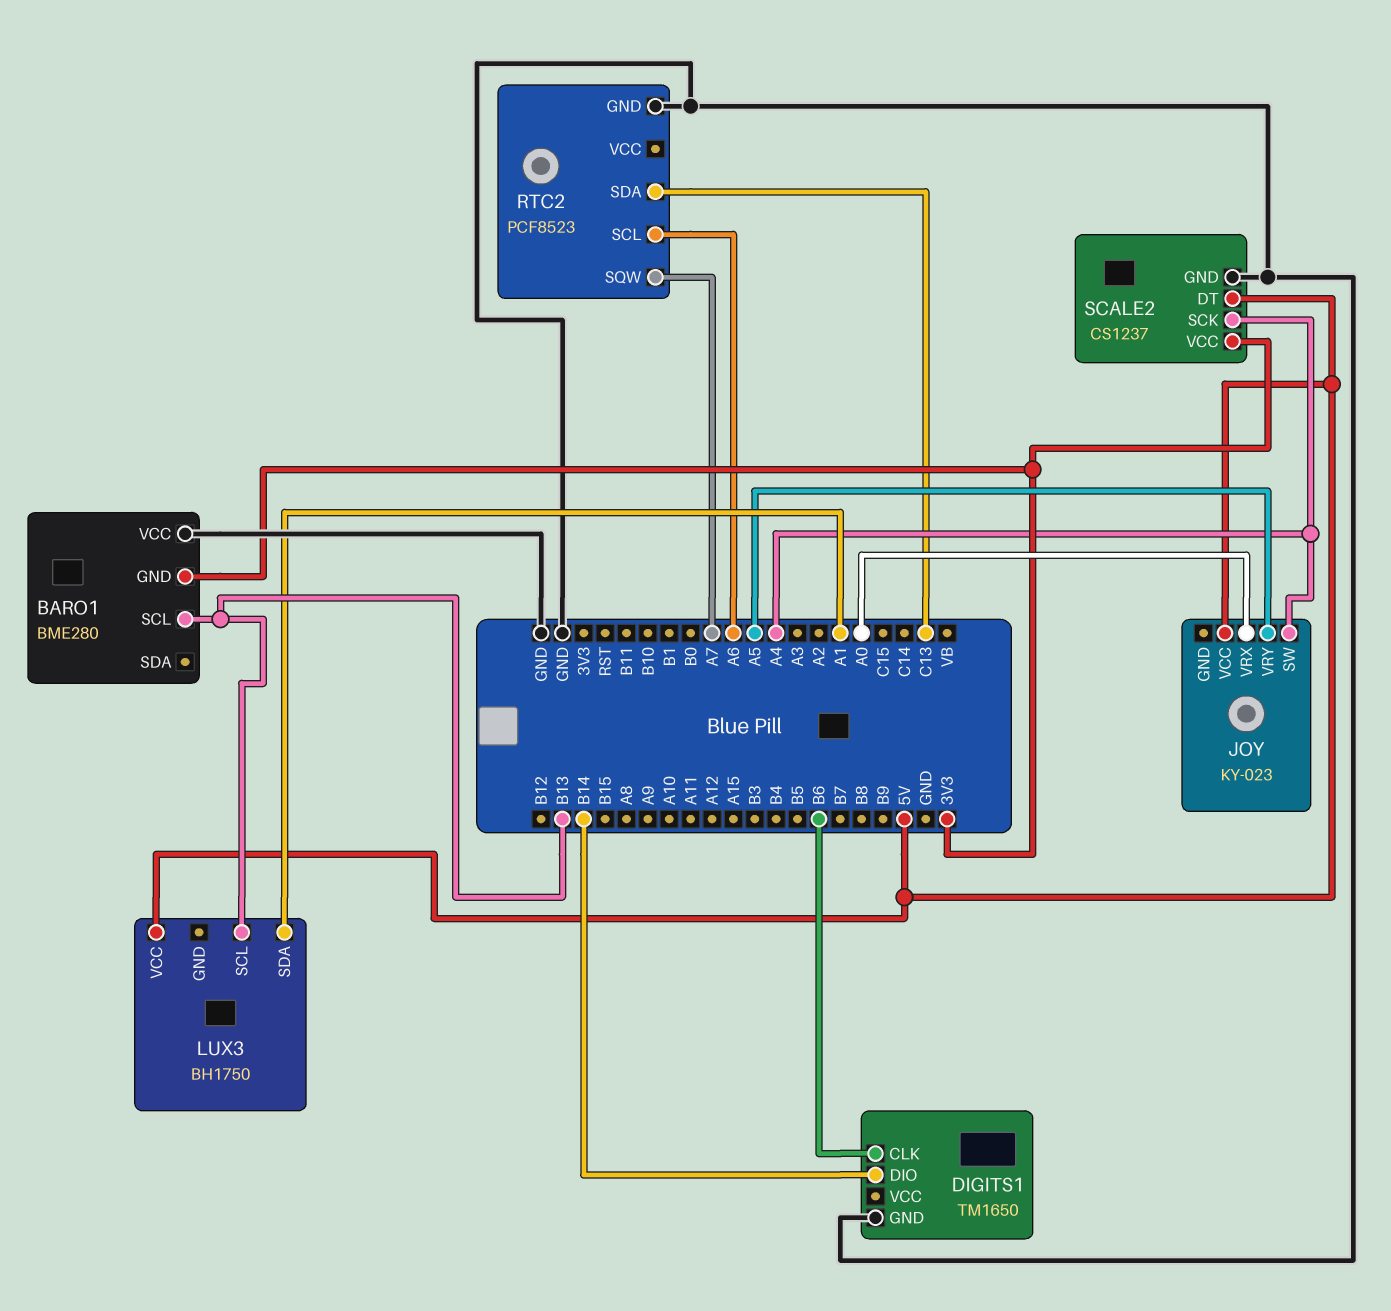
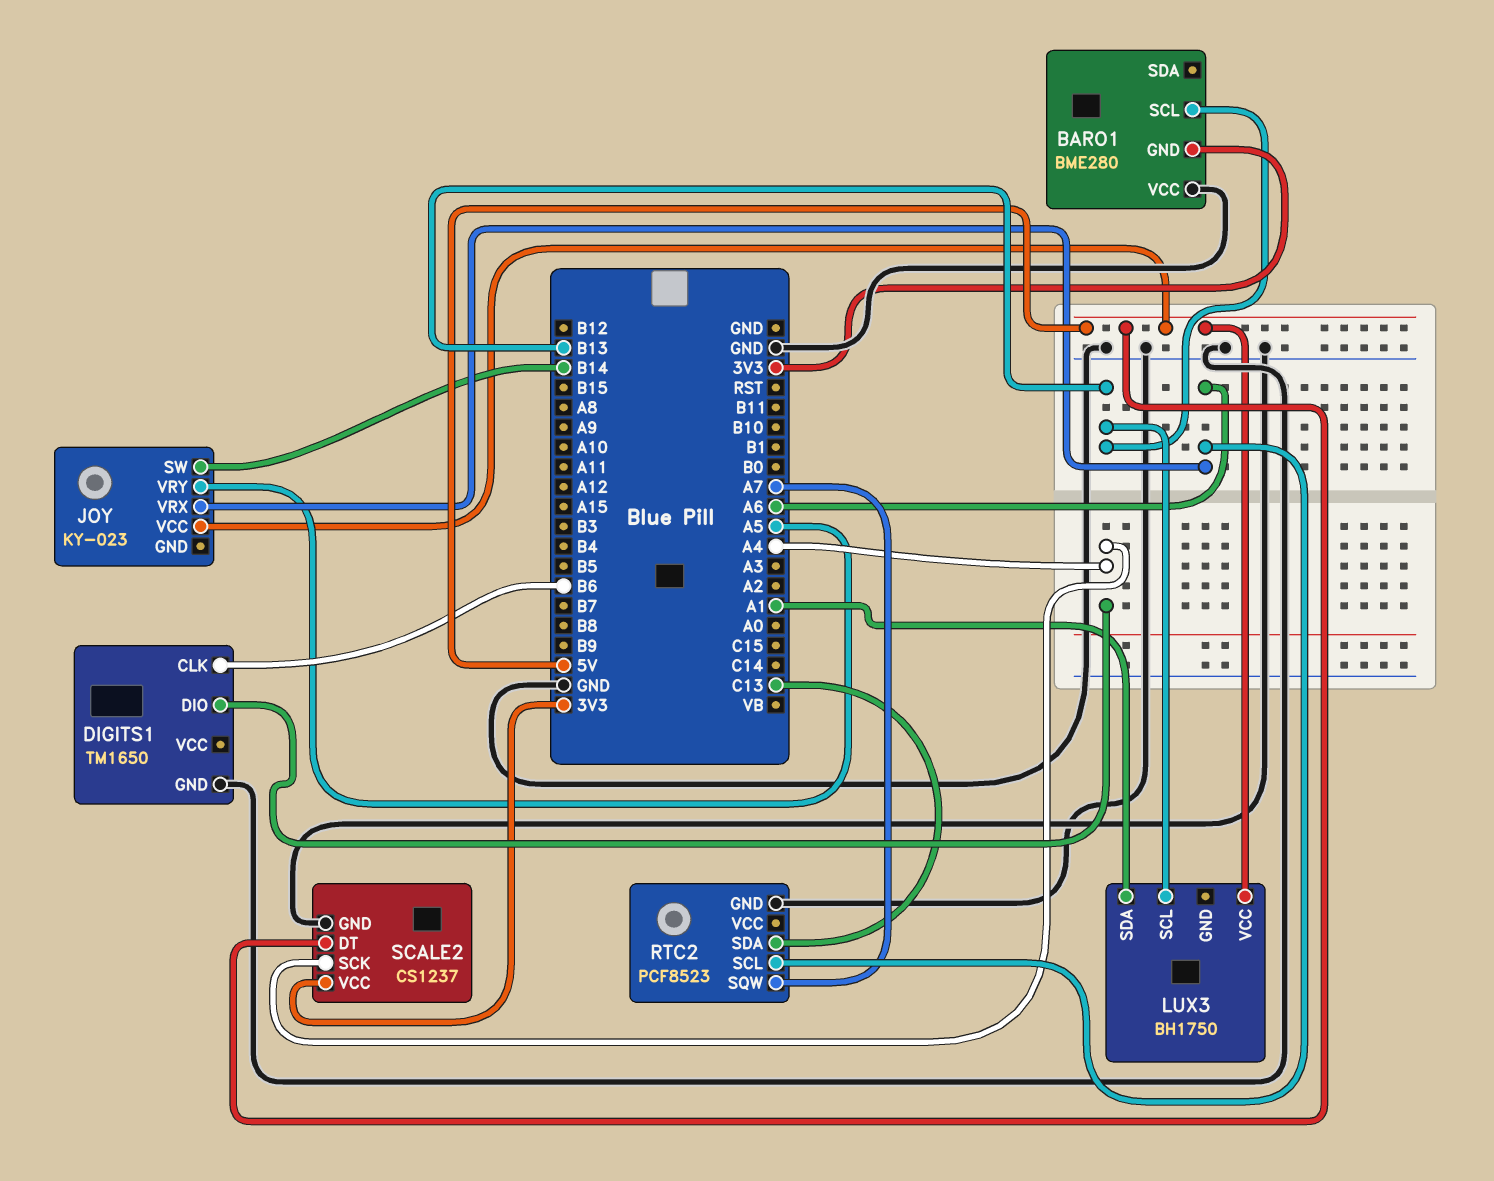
DIGITS1 pin DIO: B14 -> A4
JOY pin SW: A4 -> B14
JOY pin VRX: A0 -> A6

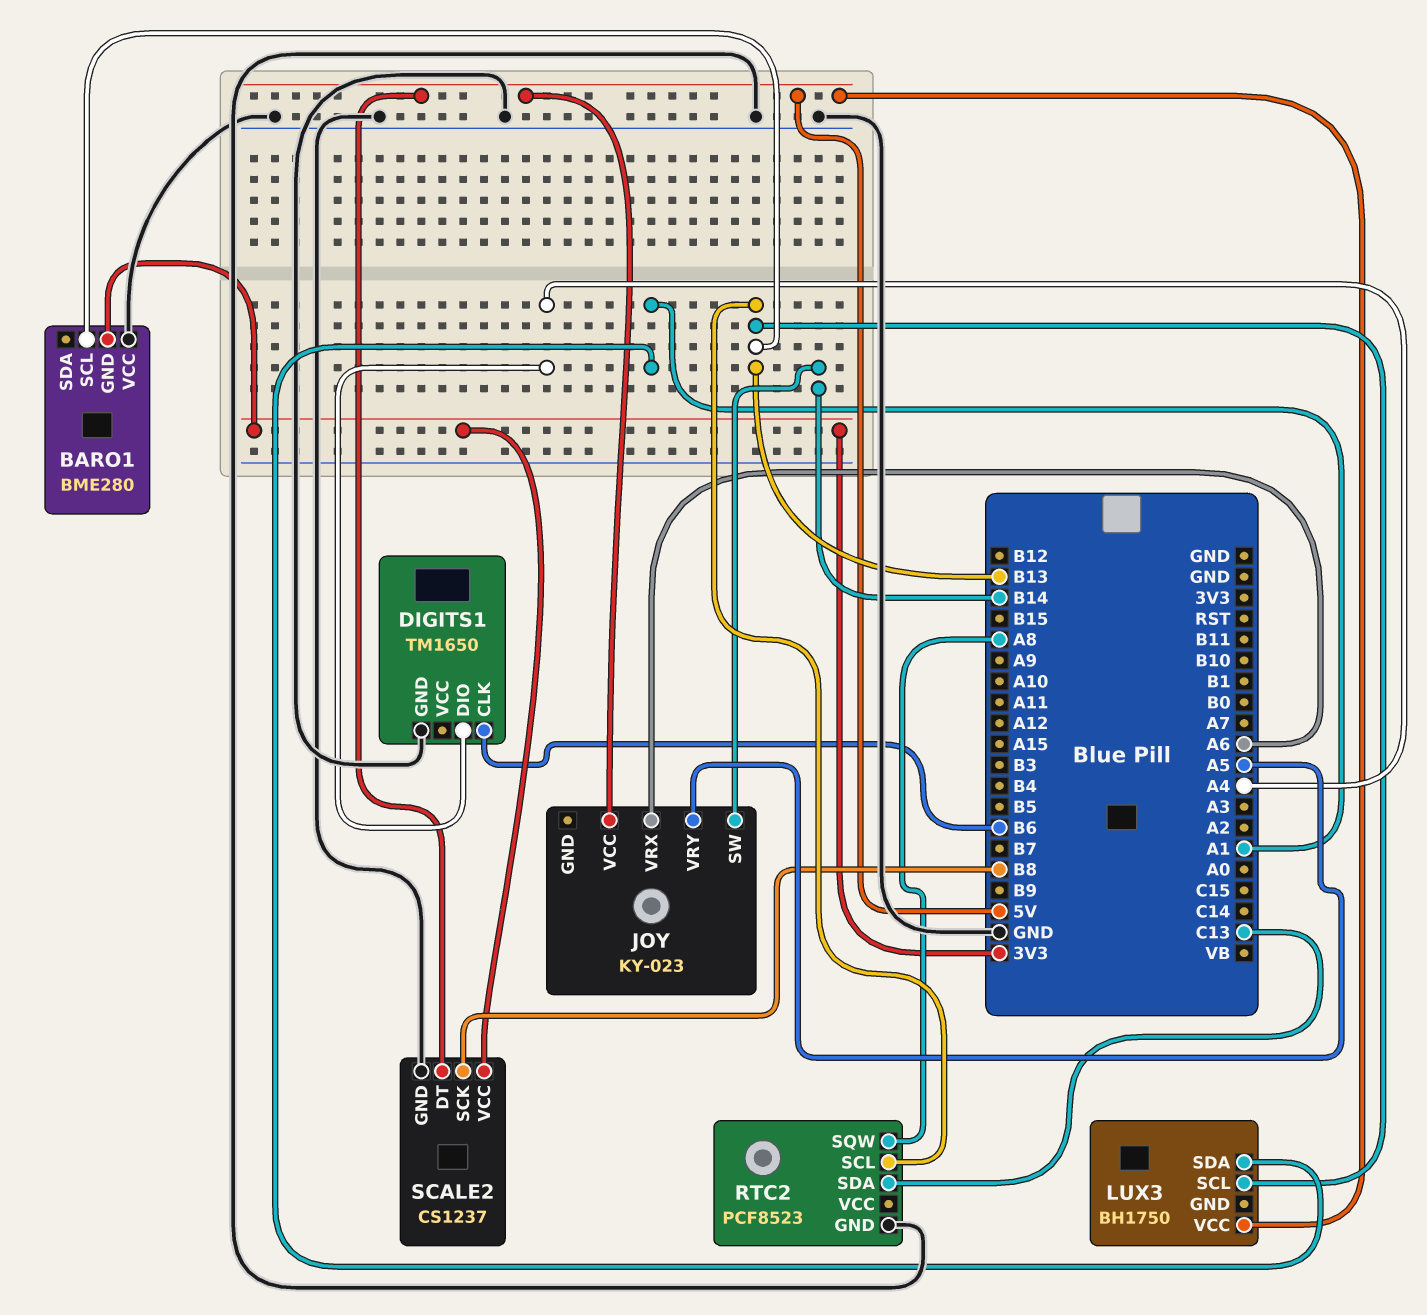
RTC2 pin SCL: A6 -> B13
RTC2 pin SQW: A7 -> A8
SCALE2 pin SCK: A4 -> B8

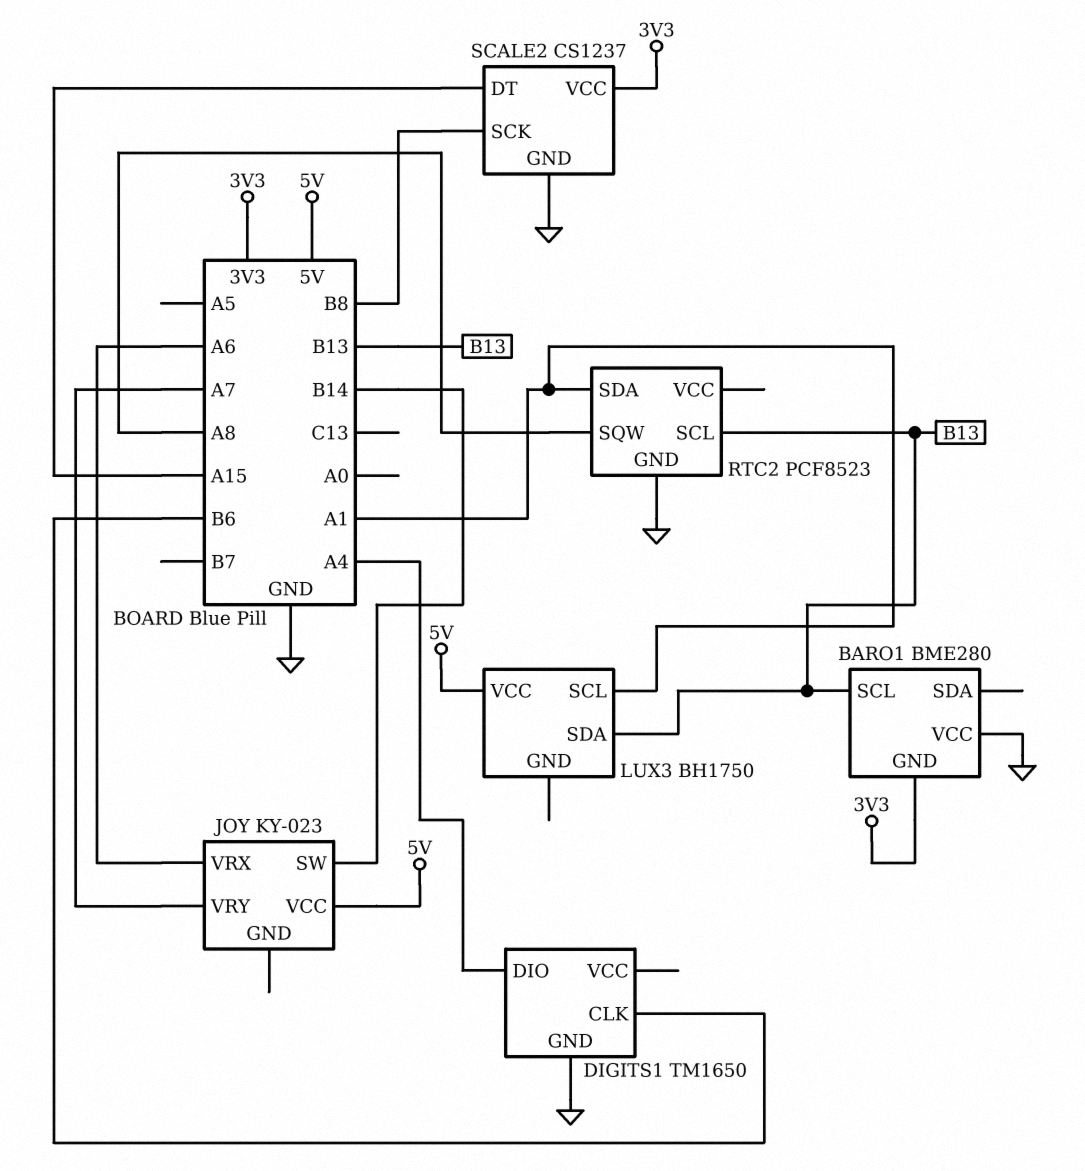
JOY pin VRY: A5 -> A7
LUX3 pin SCL: B13 -> A1
LUX3 pin SDA: A1 -> B13
RTC2 pin SDA: C13 -> A1
SCALE2 pin DT: 5V -> A15

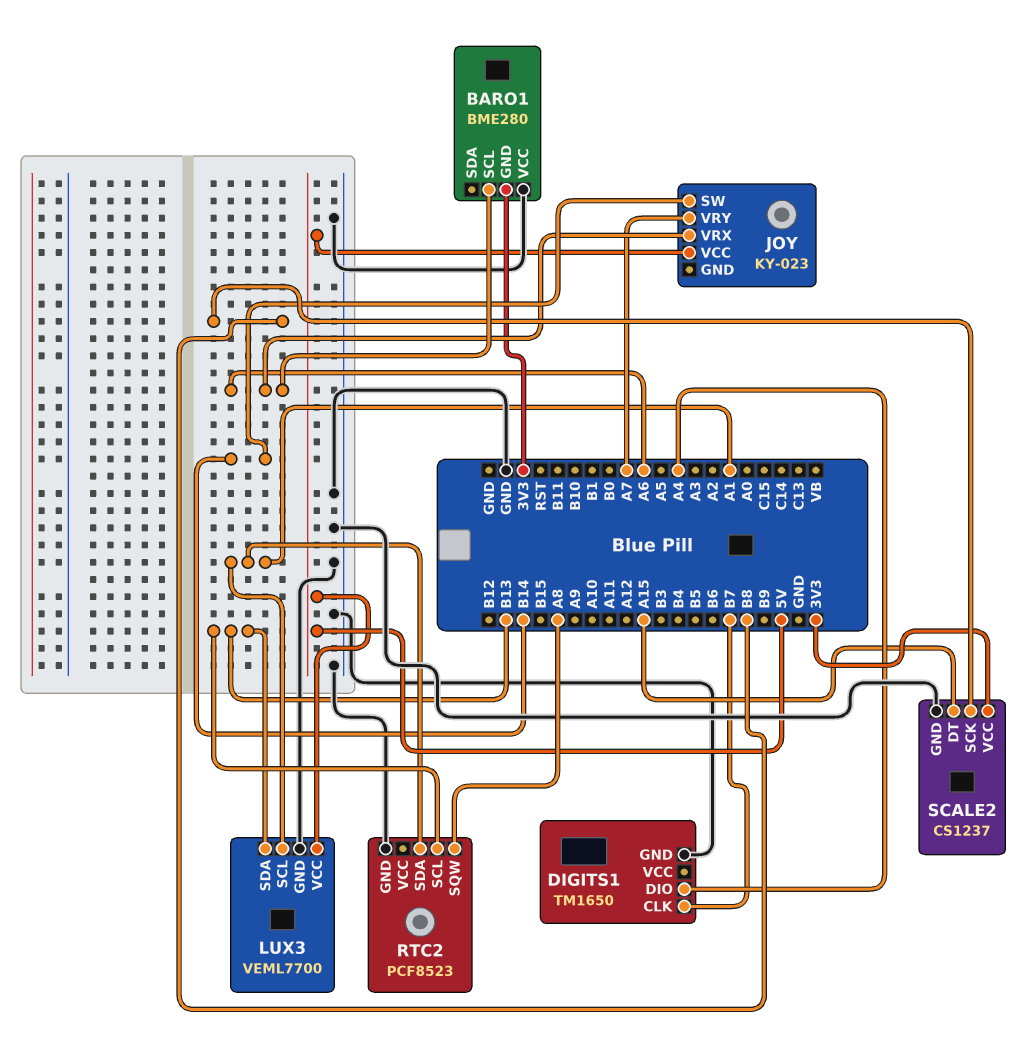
BARO1 pin SCL: B13 -> A6
DIGITS1 pin CLK: B6 -> B7
LUX3: BH1750 -> VEML7700
LUX3 pin GND: none -> GND

